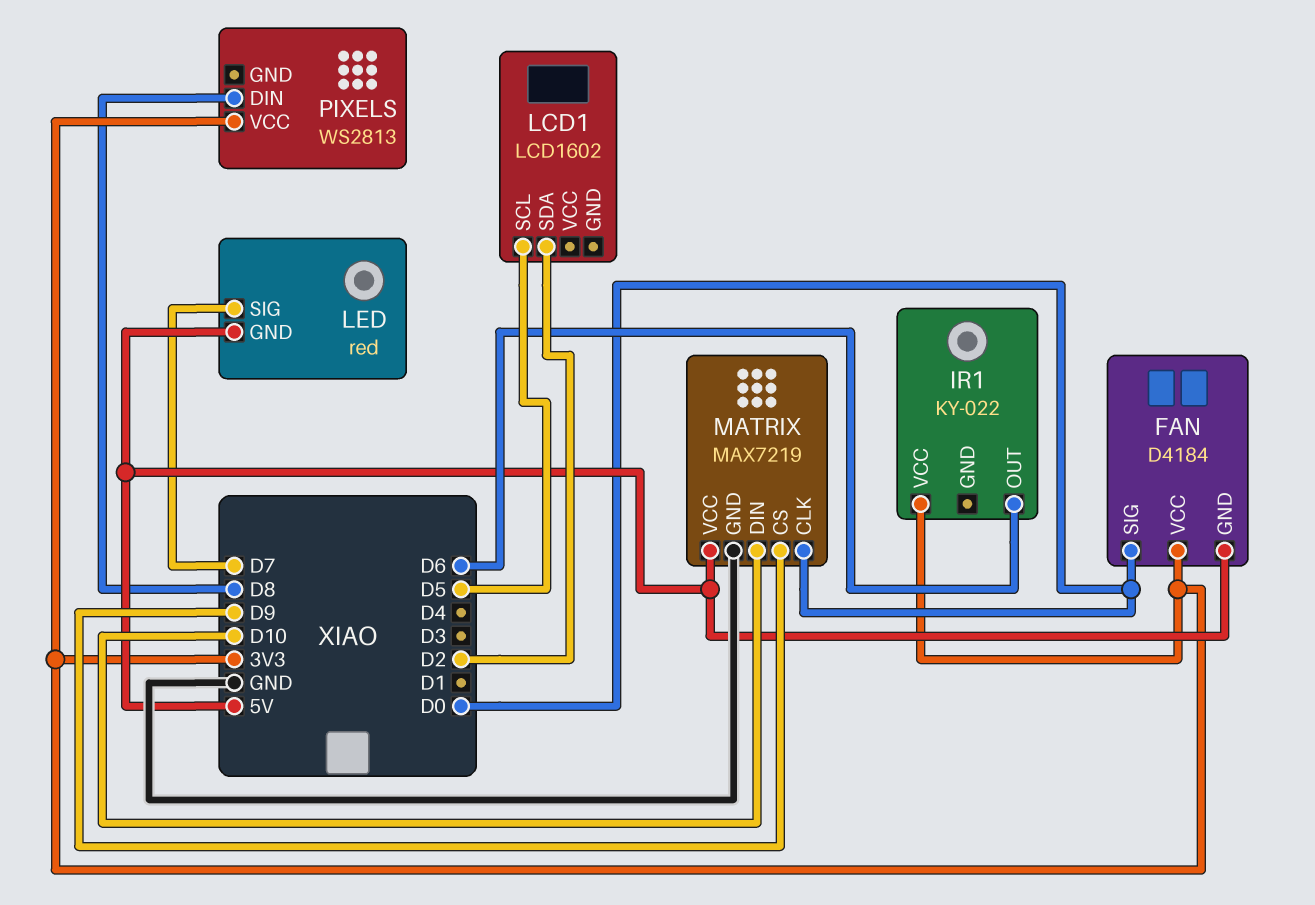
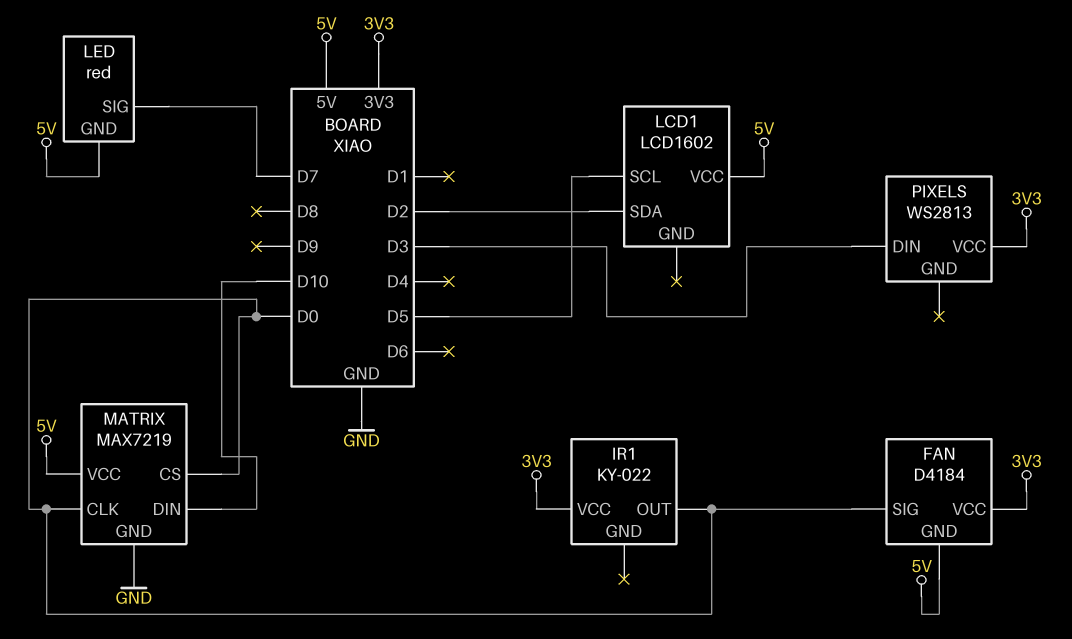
IR1 pin OUT: D6 -> D0
LCD1 pin VCC: none -> 5V
MATRIX pin CS: D9 -> D0
PIXELS pin DIN: D8 -> D3

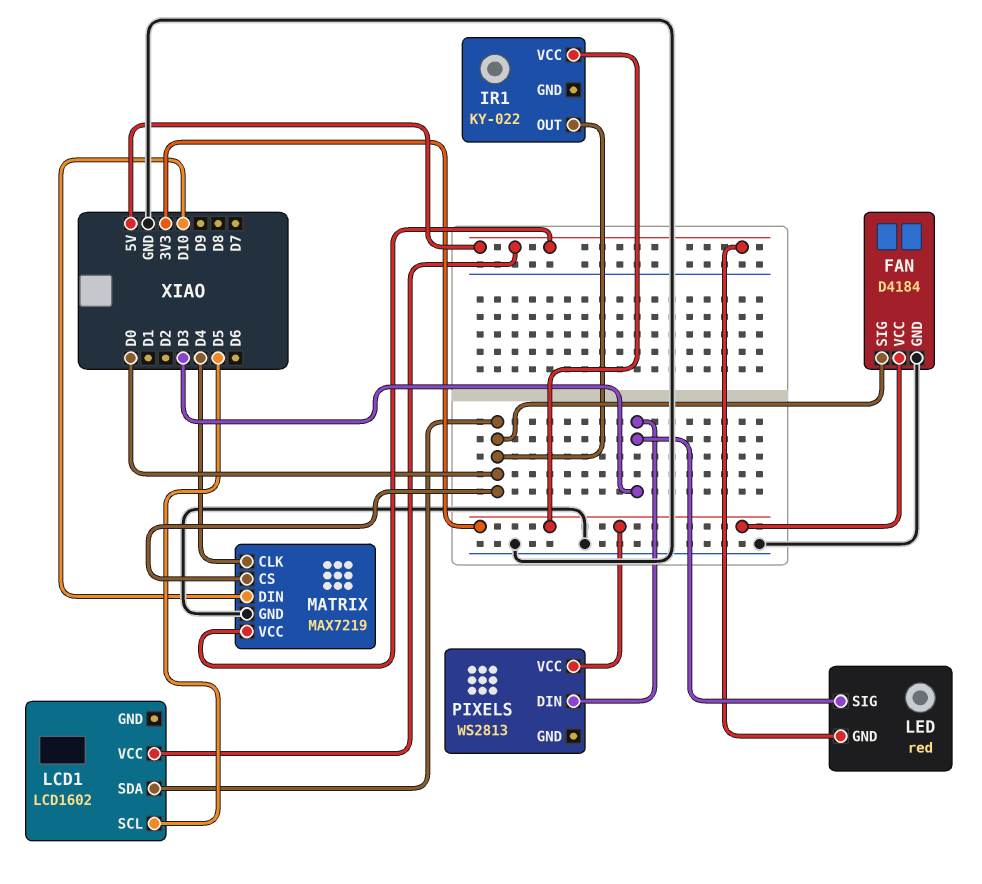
FAN pin GND: 5V -> GND
LCD1 pin SDA: D2 -> D0
LED pin SIG: D7 -> D3
MATRIX pin CLK: D0 -> D4

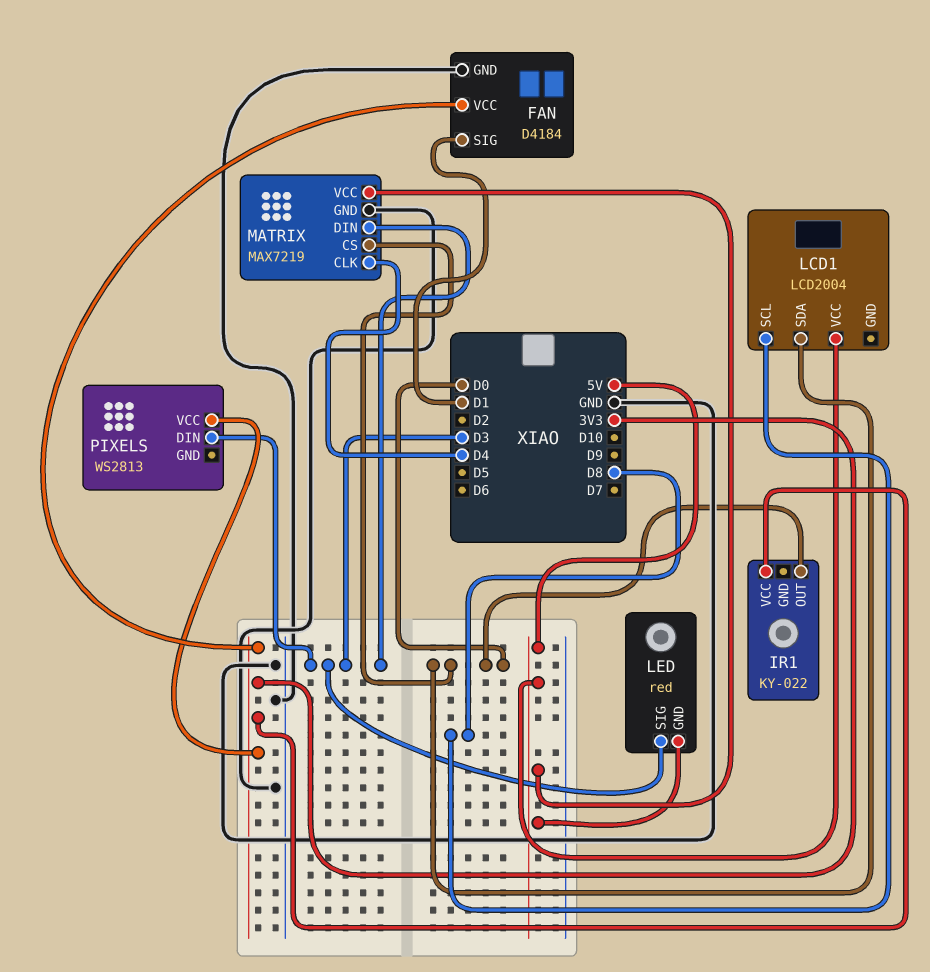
FAN pin SIG: D0 -> D1
LCD1: LCD1602 -> LCD2004
LCD1 pin SCL: D5 -> D8
MATRIX pin DIN: D10 -> D3

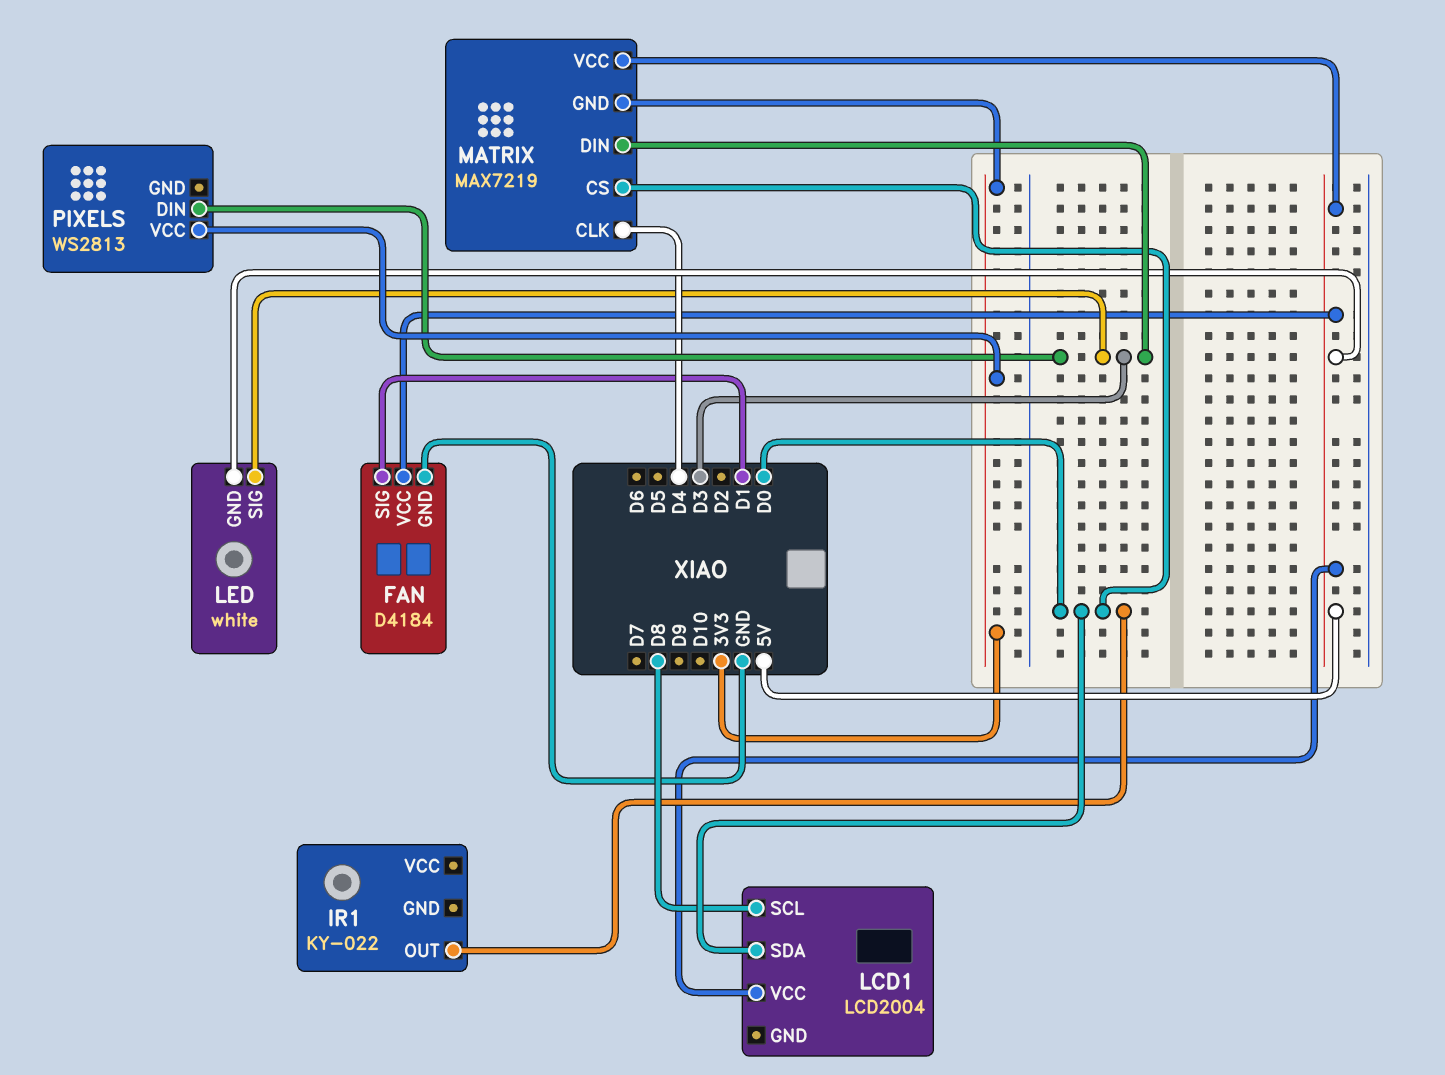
FAN pin VCC: 3V3 -> 5V
IR1 pin VCC: 3V3 -> none
LED: red -> white
MATRIX pin GND: GND -> 3V3

